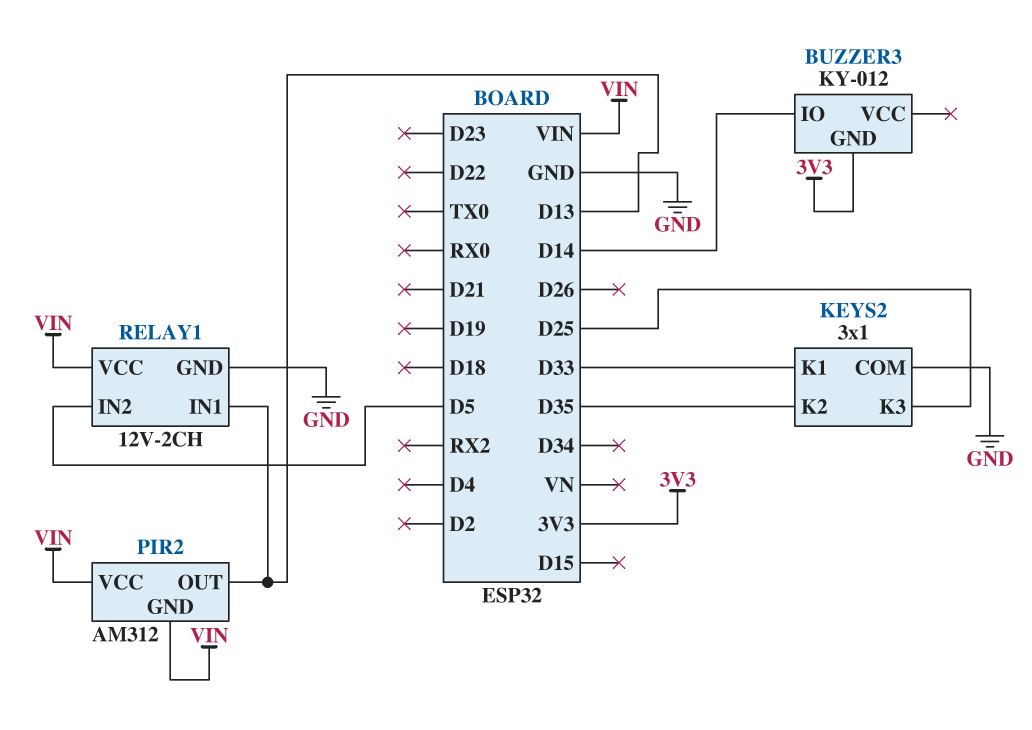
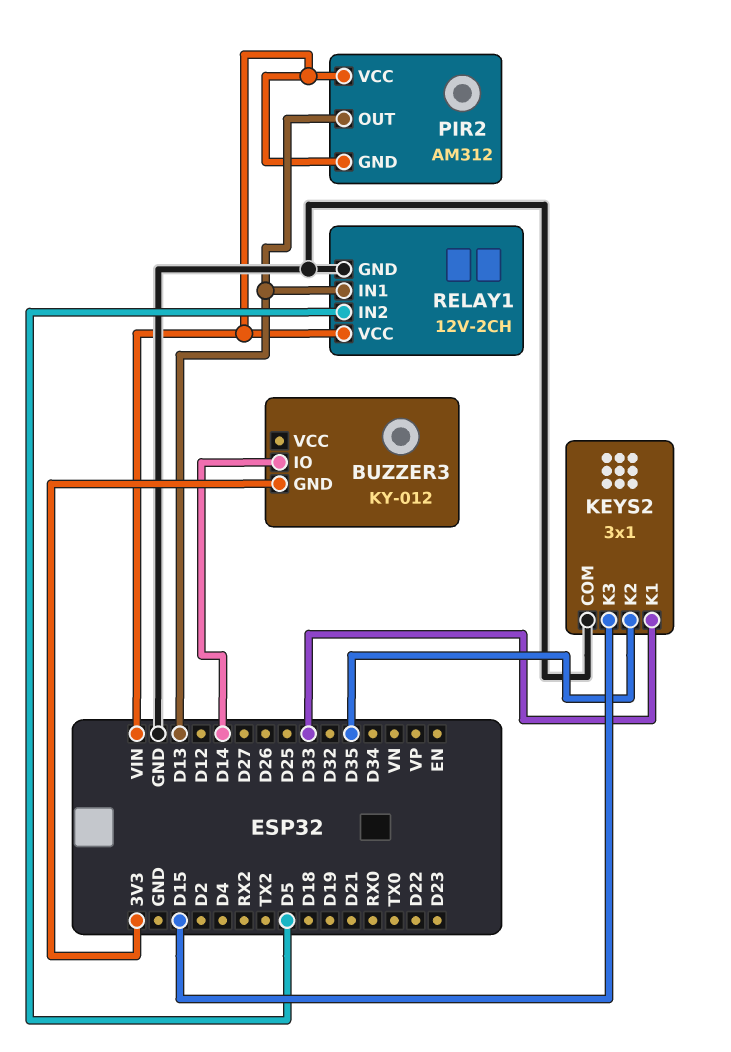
KEYS2 pin K3: D25 -> D15

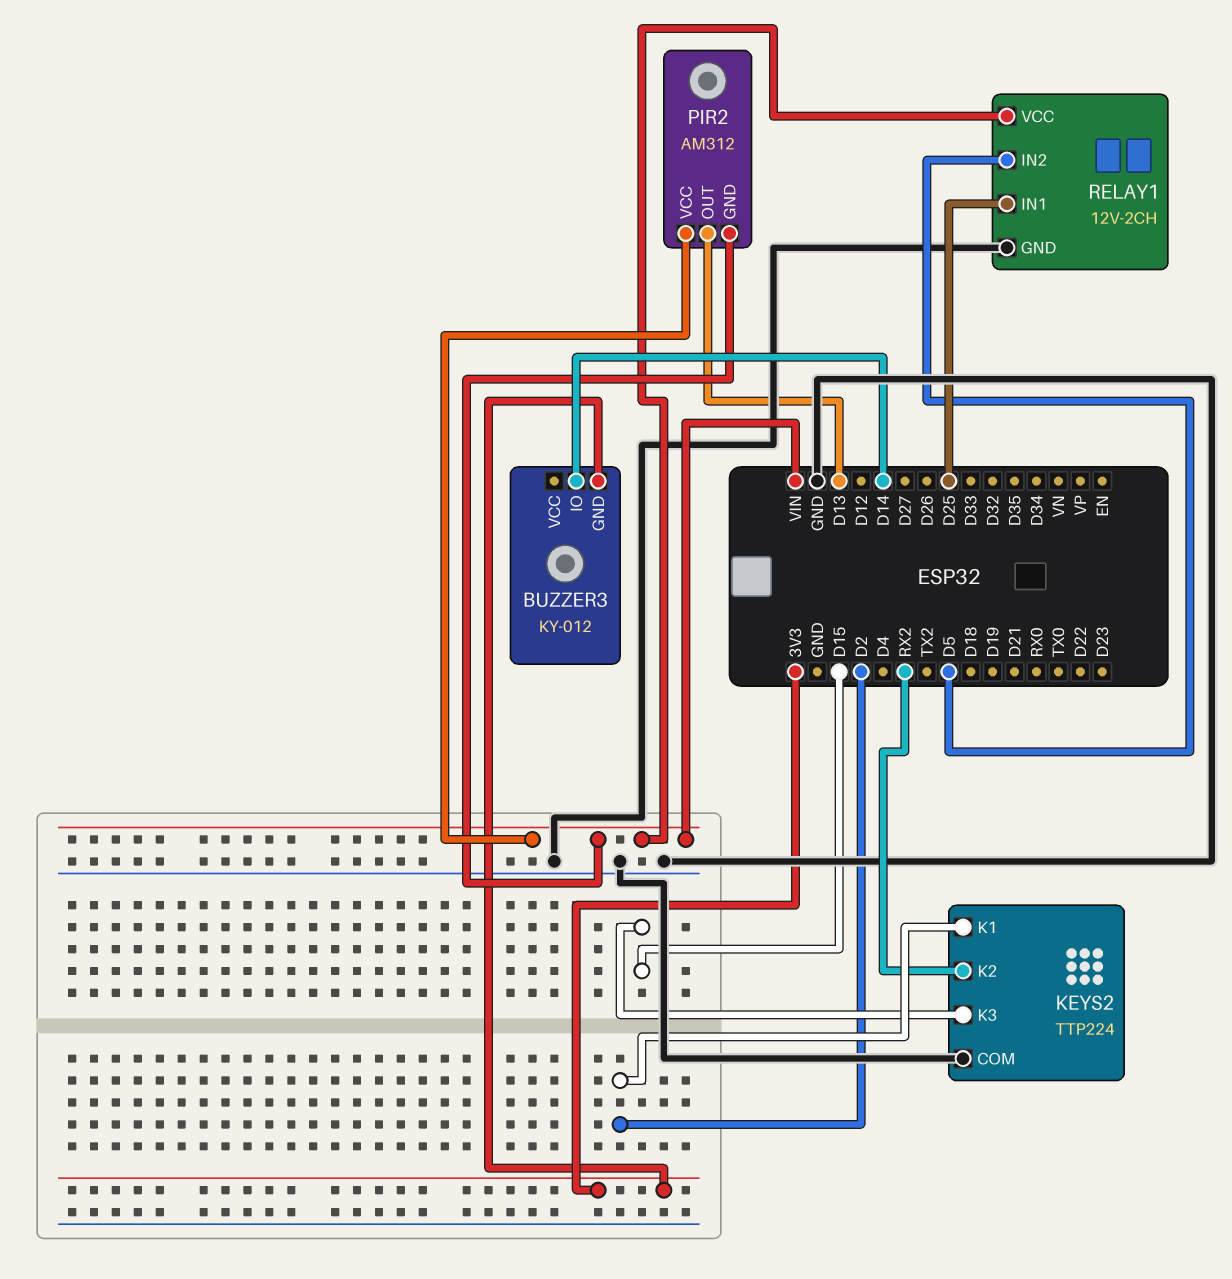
KEYS2: 3x1 -> TTP224
KEYS2 pin K1: D33 -> D2
KEYS2 pin K2: D35 -> RX2
RELAY1 pin IN1: D13 -> D25

